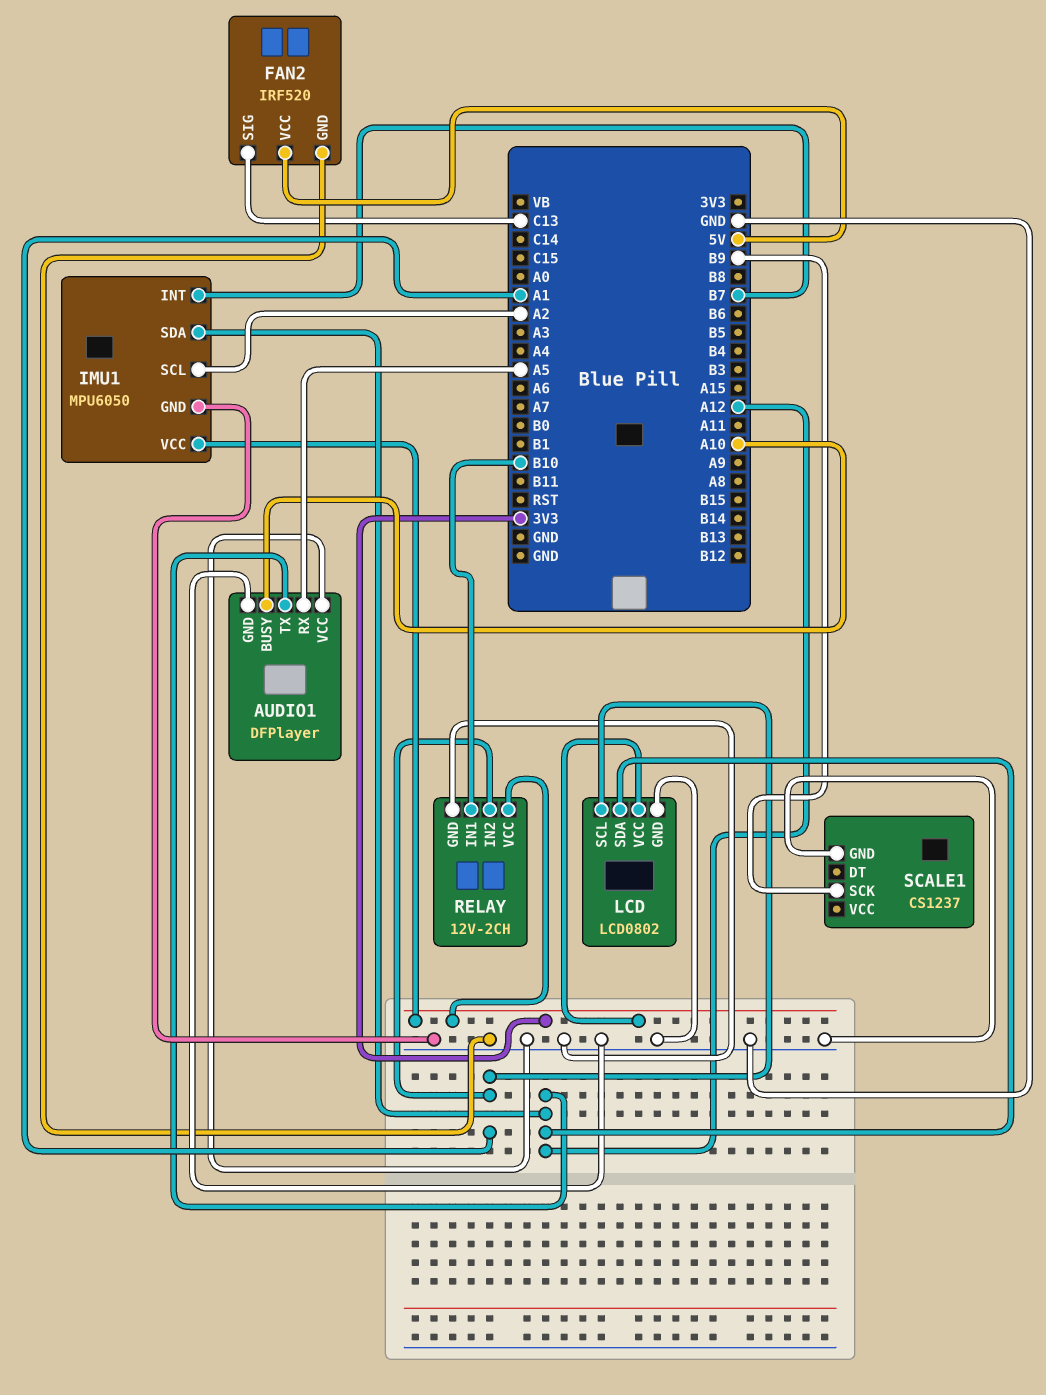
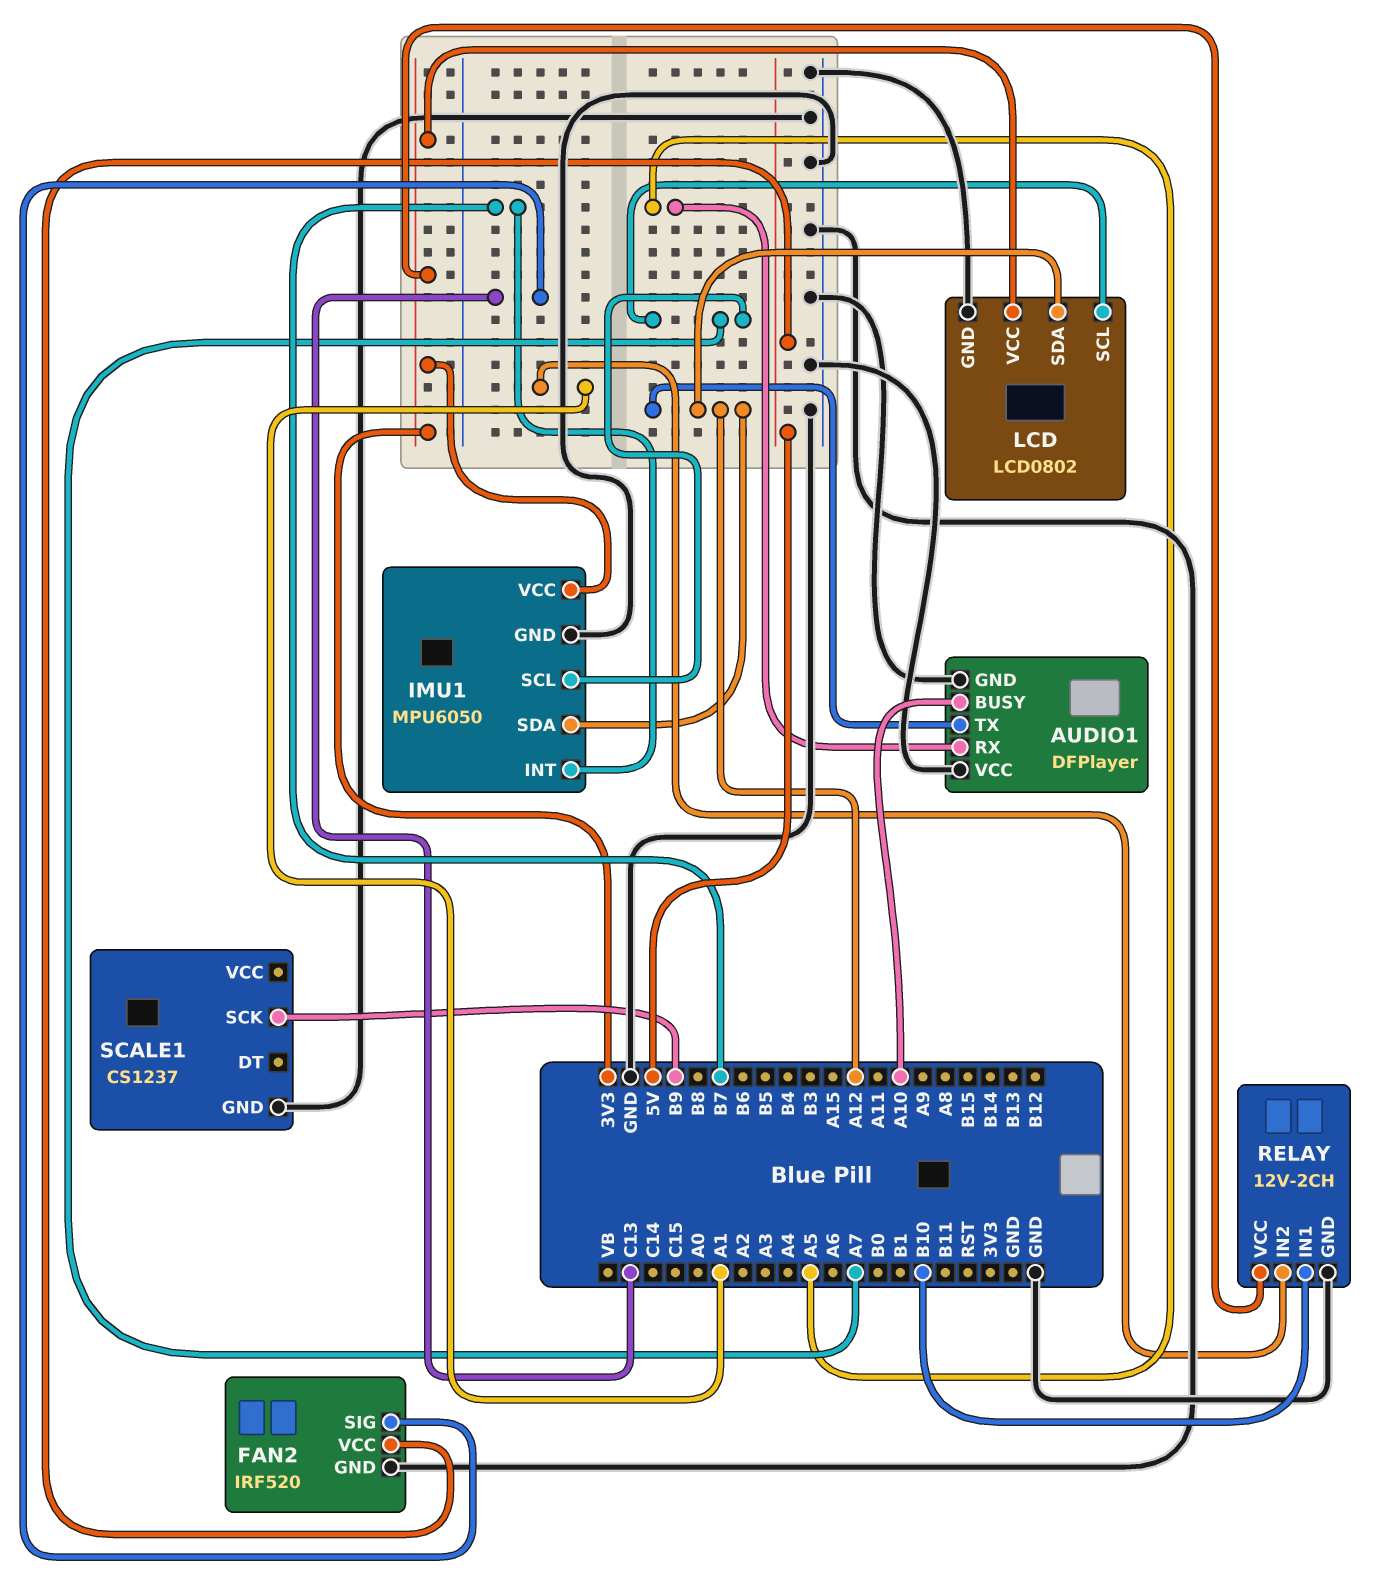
IMU1 pin SCL: A2 -> A7
LCD pin SCL: A1 -> A7

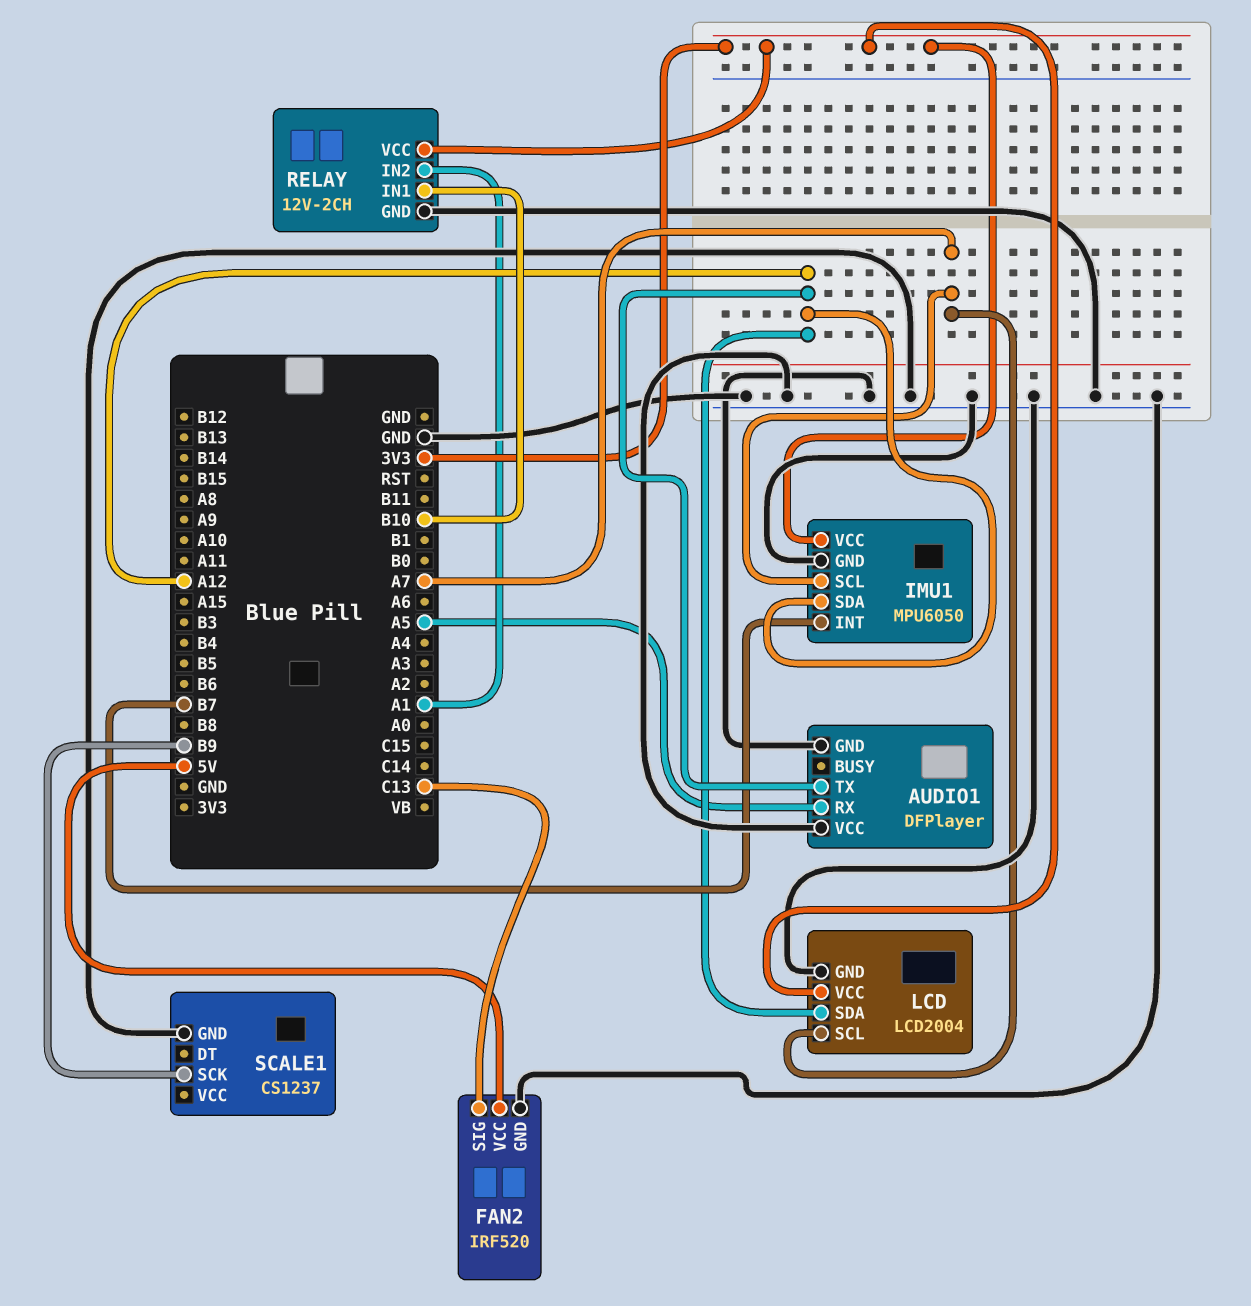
AUDIO1 pin BUSY: A10 -> none
LCD: LCD0802 -> LCD2004

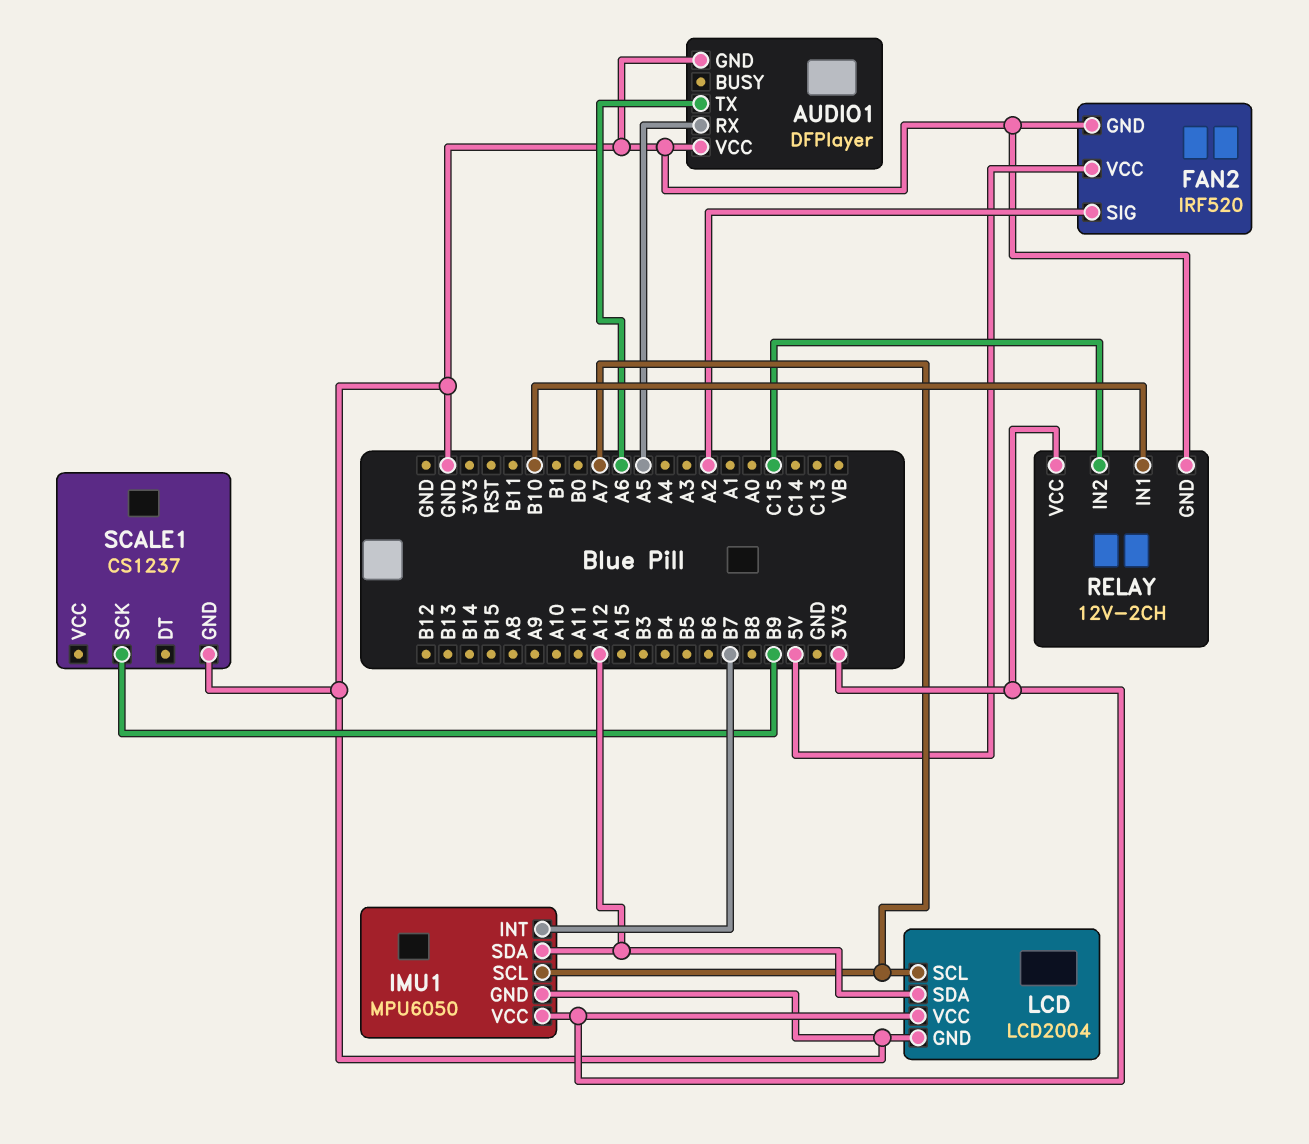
AUDIO1 pin TX: A12 -> A6
FAN2 pin SIG: C13 -> A2
RELAY pin IN2: A1 -> C15

